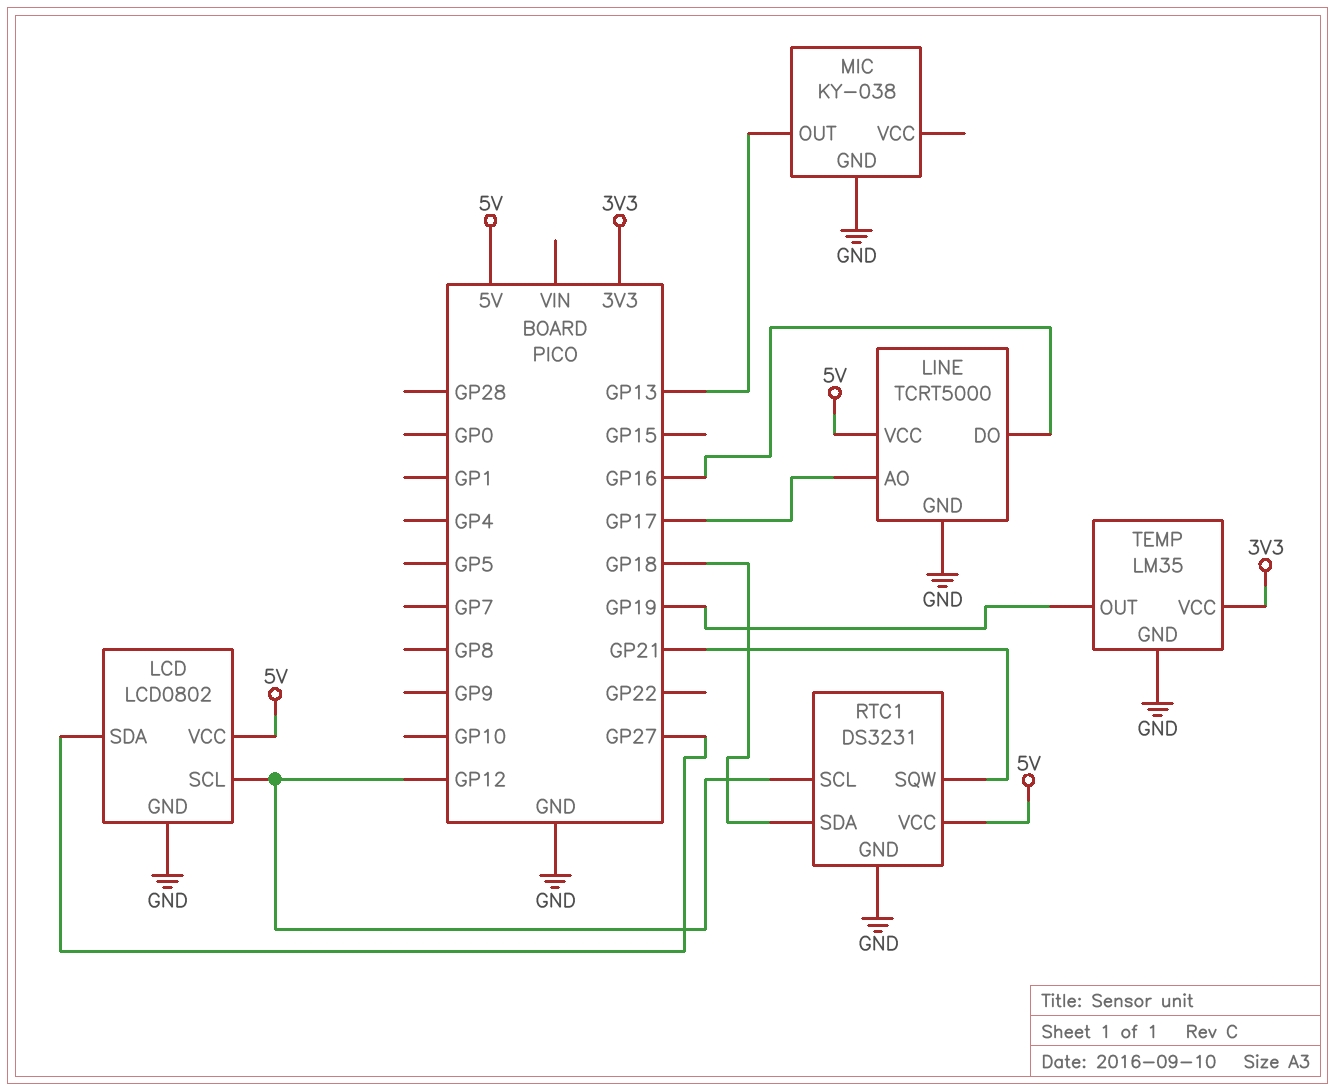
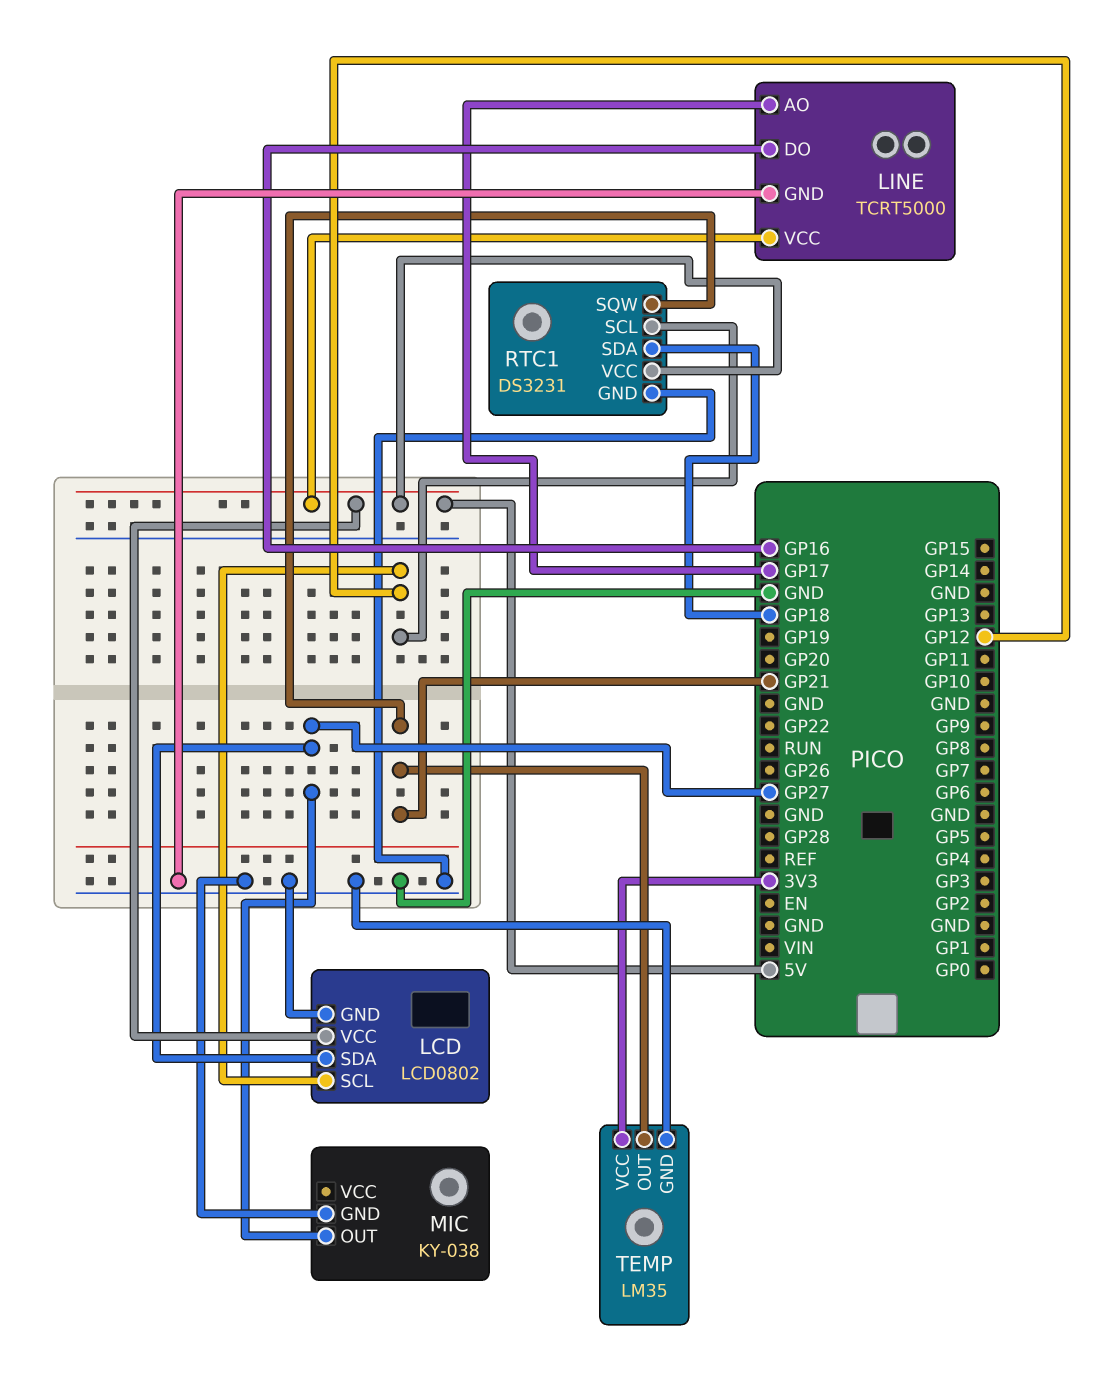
MIC pin OUT: GP13 -> GP27
TEMP pin OUT: GP19 -> GP21

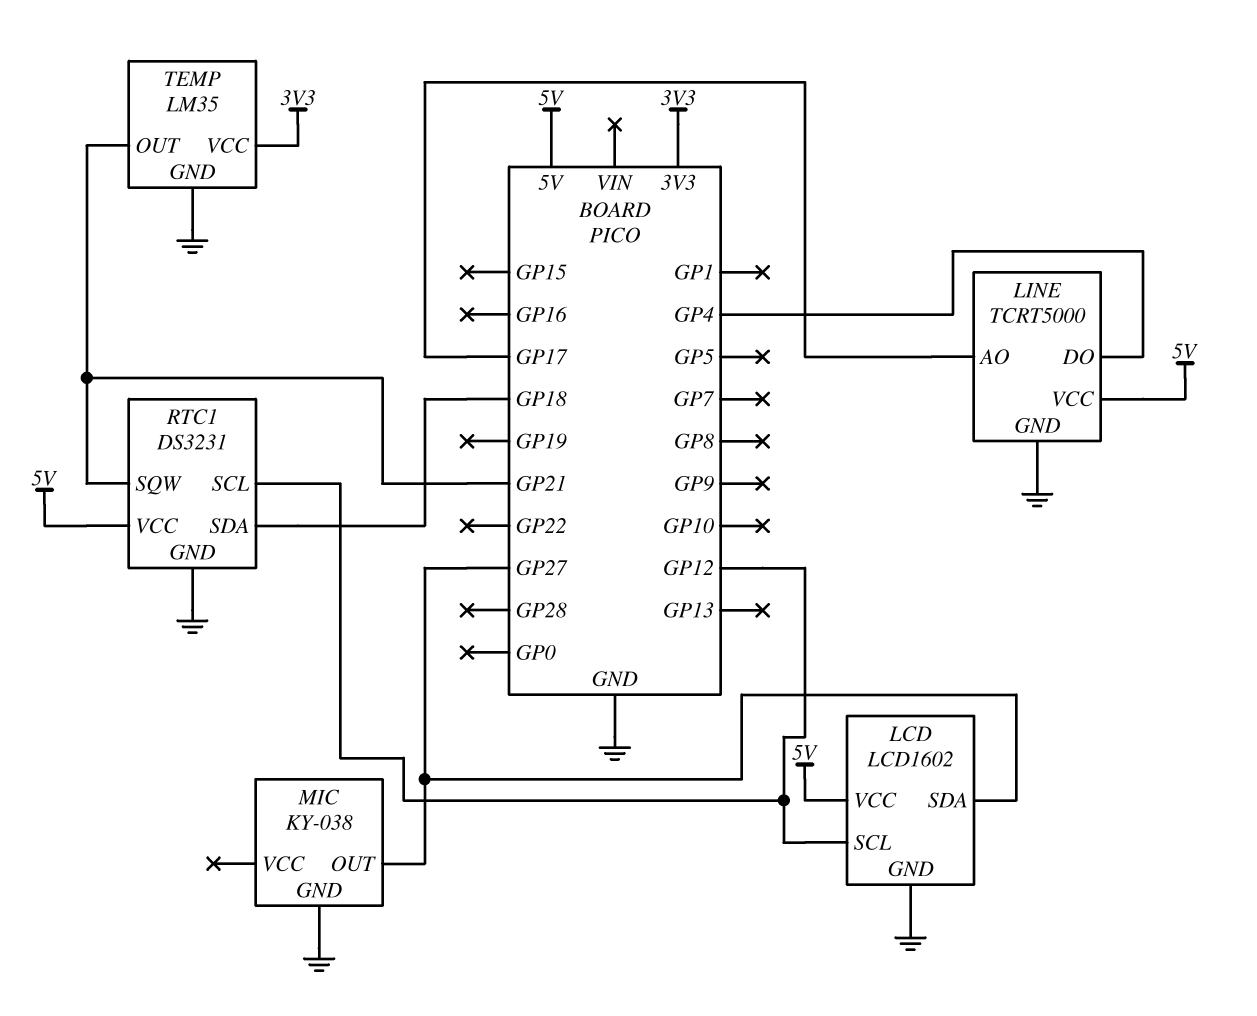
LCD: LCD0802 -> LCD1602
LINE pin DO: GP16 -> GP4

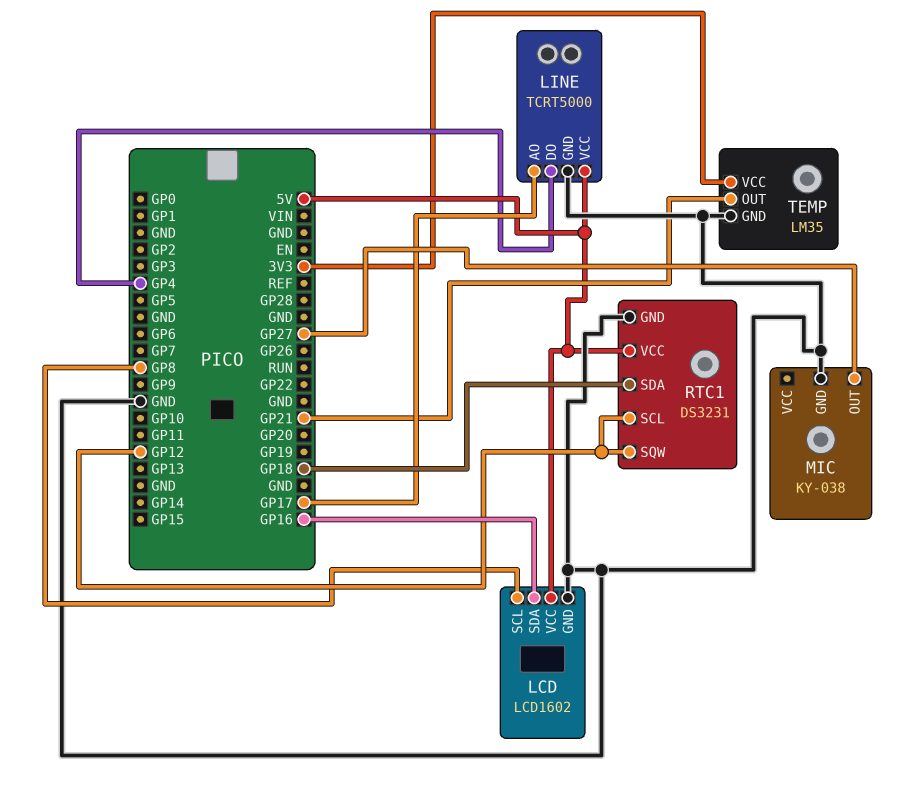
LCD pin SCL: GP12 -> GP8
LCD pin SDA: GP27 -> GP16
RTC1 pin SQW: GP21 -> GP12

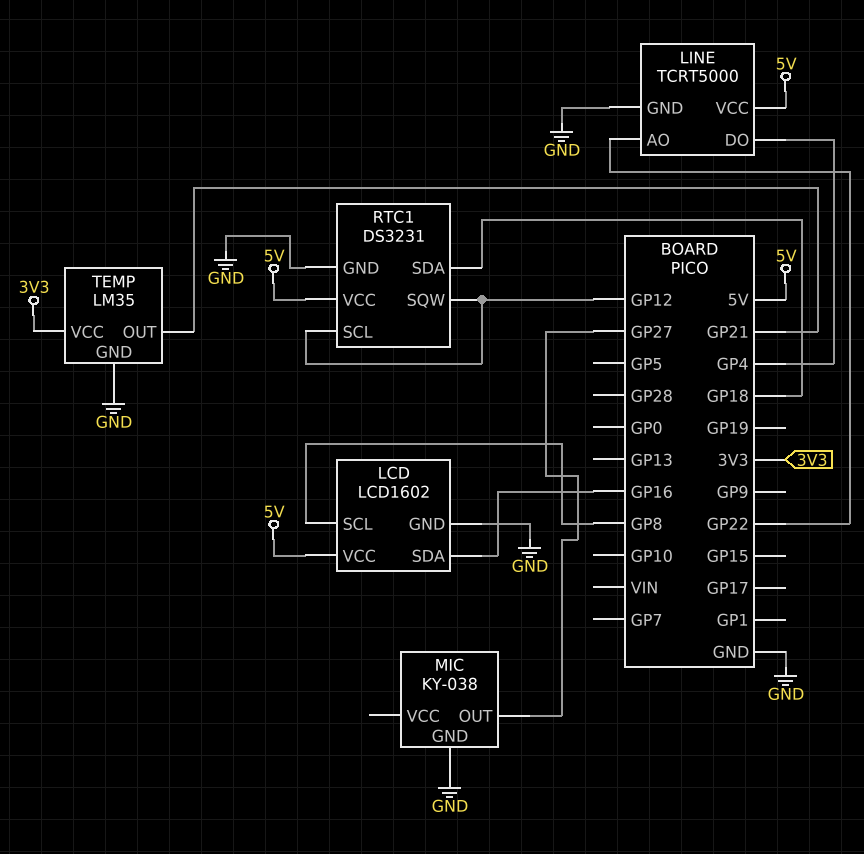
LINE pin AO: GP17 -> GP22

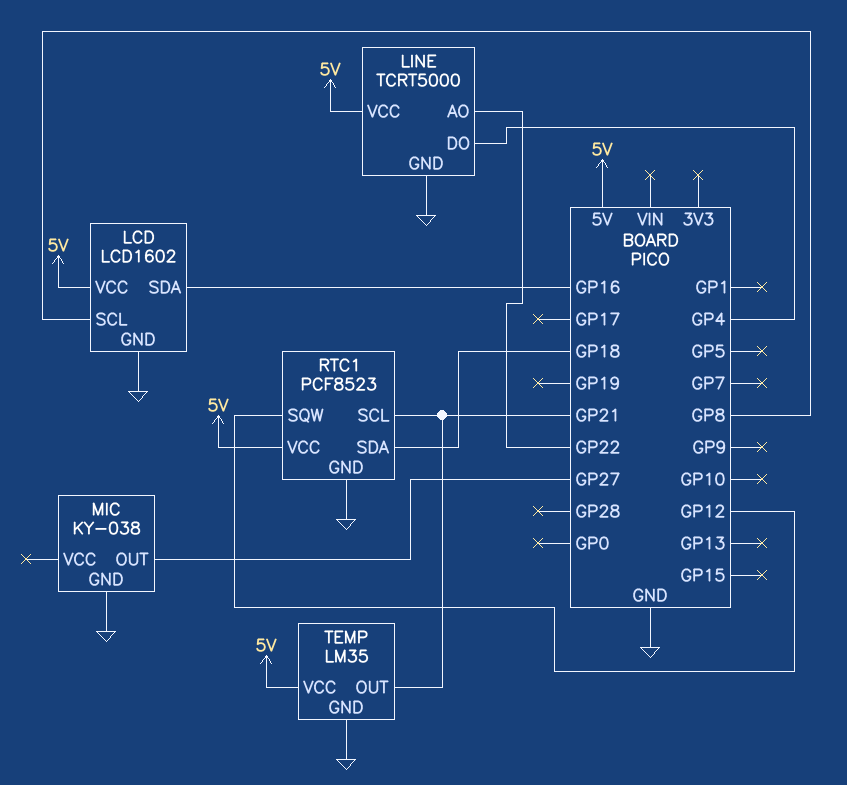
RTC1: DS3231 -> PCF8523
RTC1 pin SCL: GP12 -> GP21
TEMP pin VCC: 3V3 -> 5V

